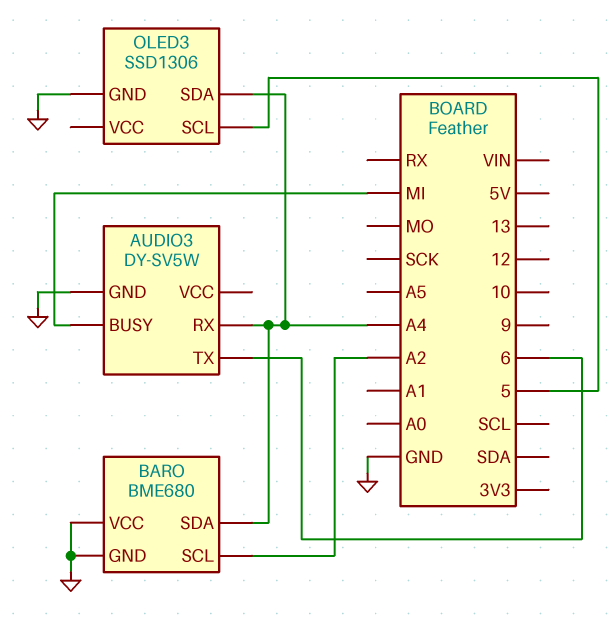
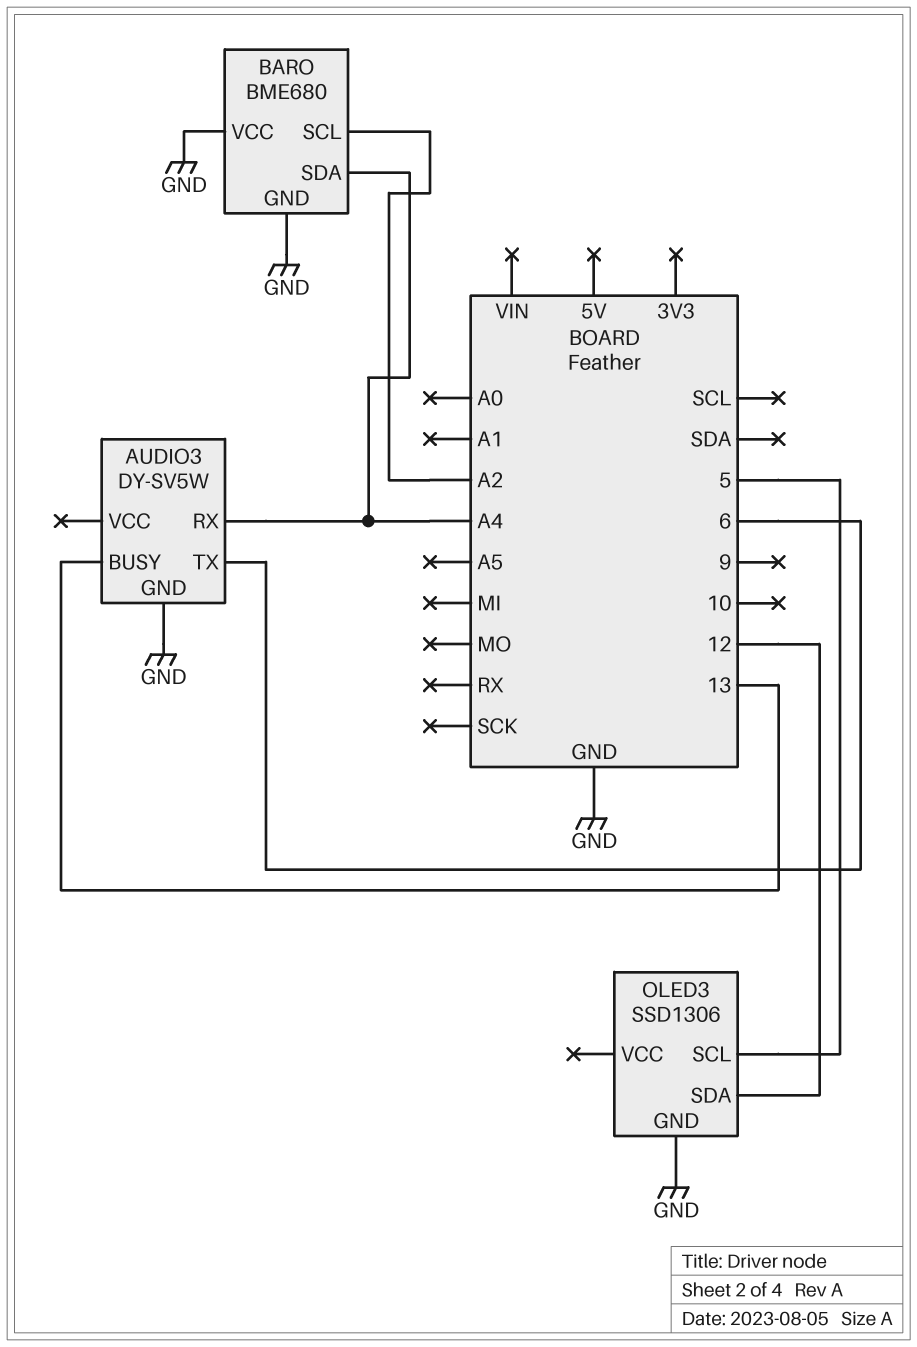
AUDIO3 pin BUSY: MI -> 13
OLED3 pin SDA: A4 -> 12

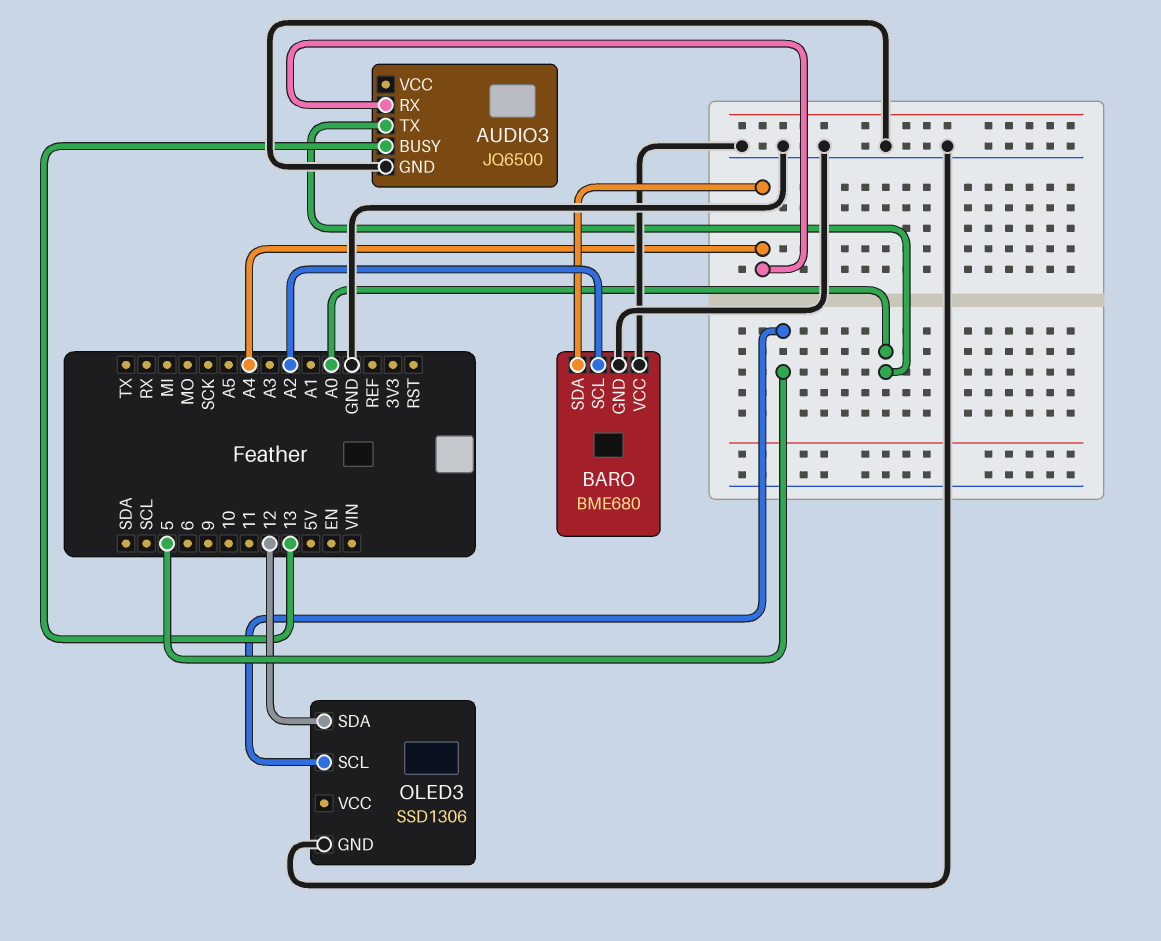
AUDIO3: DY-SV5W -> JQ6500
AUDIO3 pin TX: 6 -> A0

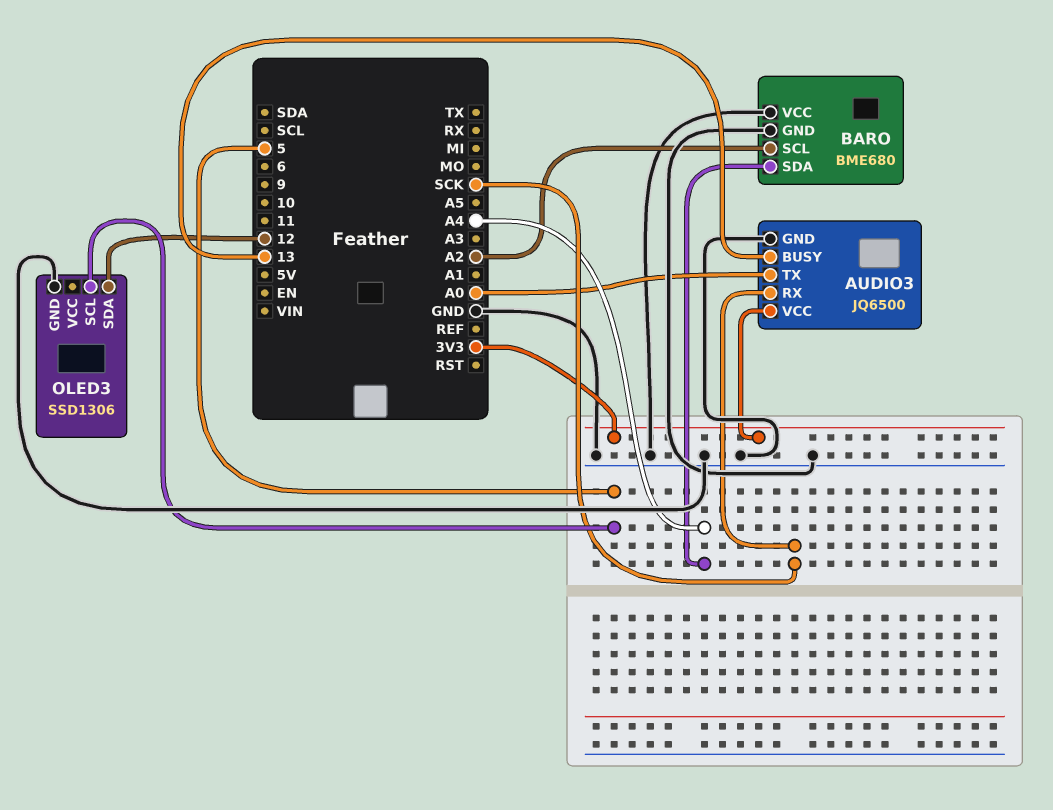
AUDIO3 pin RX: A4 -> SCK
AUDIO3 pin VCC: none -> 3V3

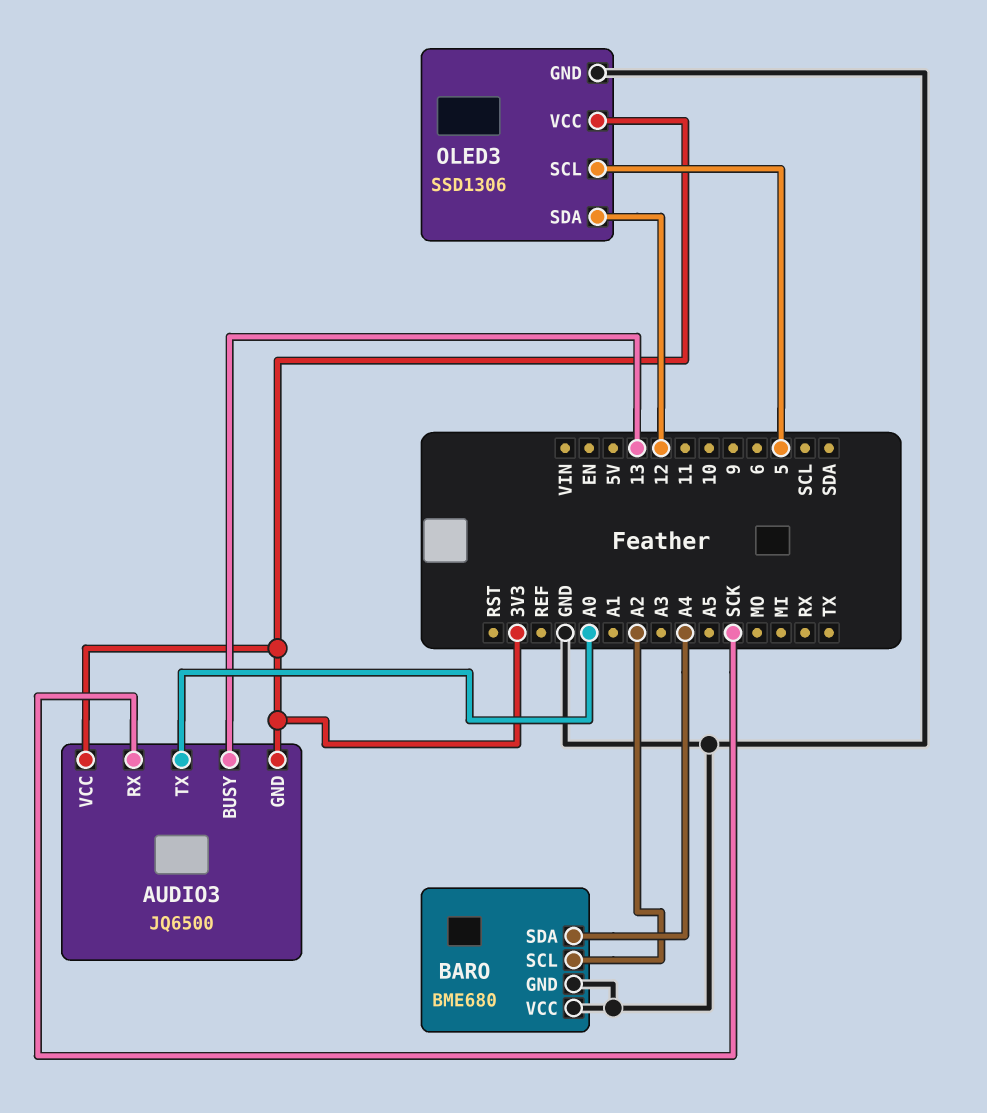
AUDIO3 pin GND: GND -> 3V3
OLED3 pin VCC: none -> 3V3

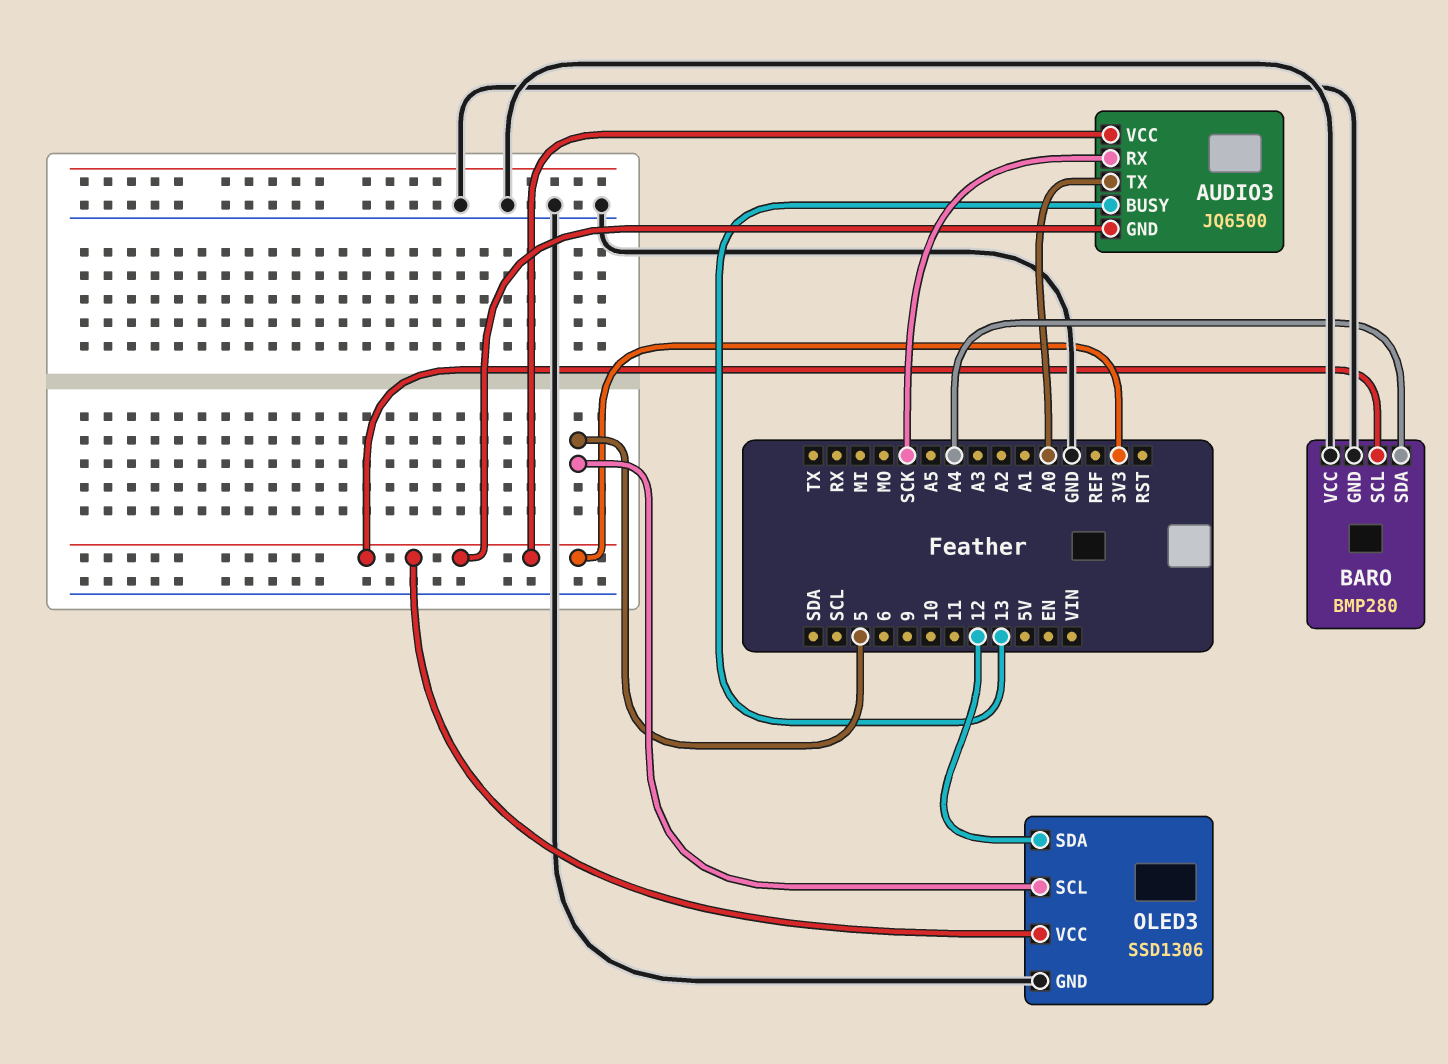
BARO: BME680 -> BMP280
BARO pin SCL: A2 -> 3V3

